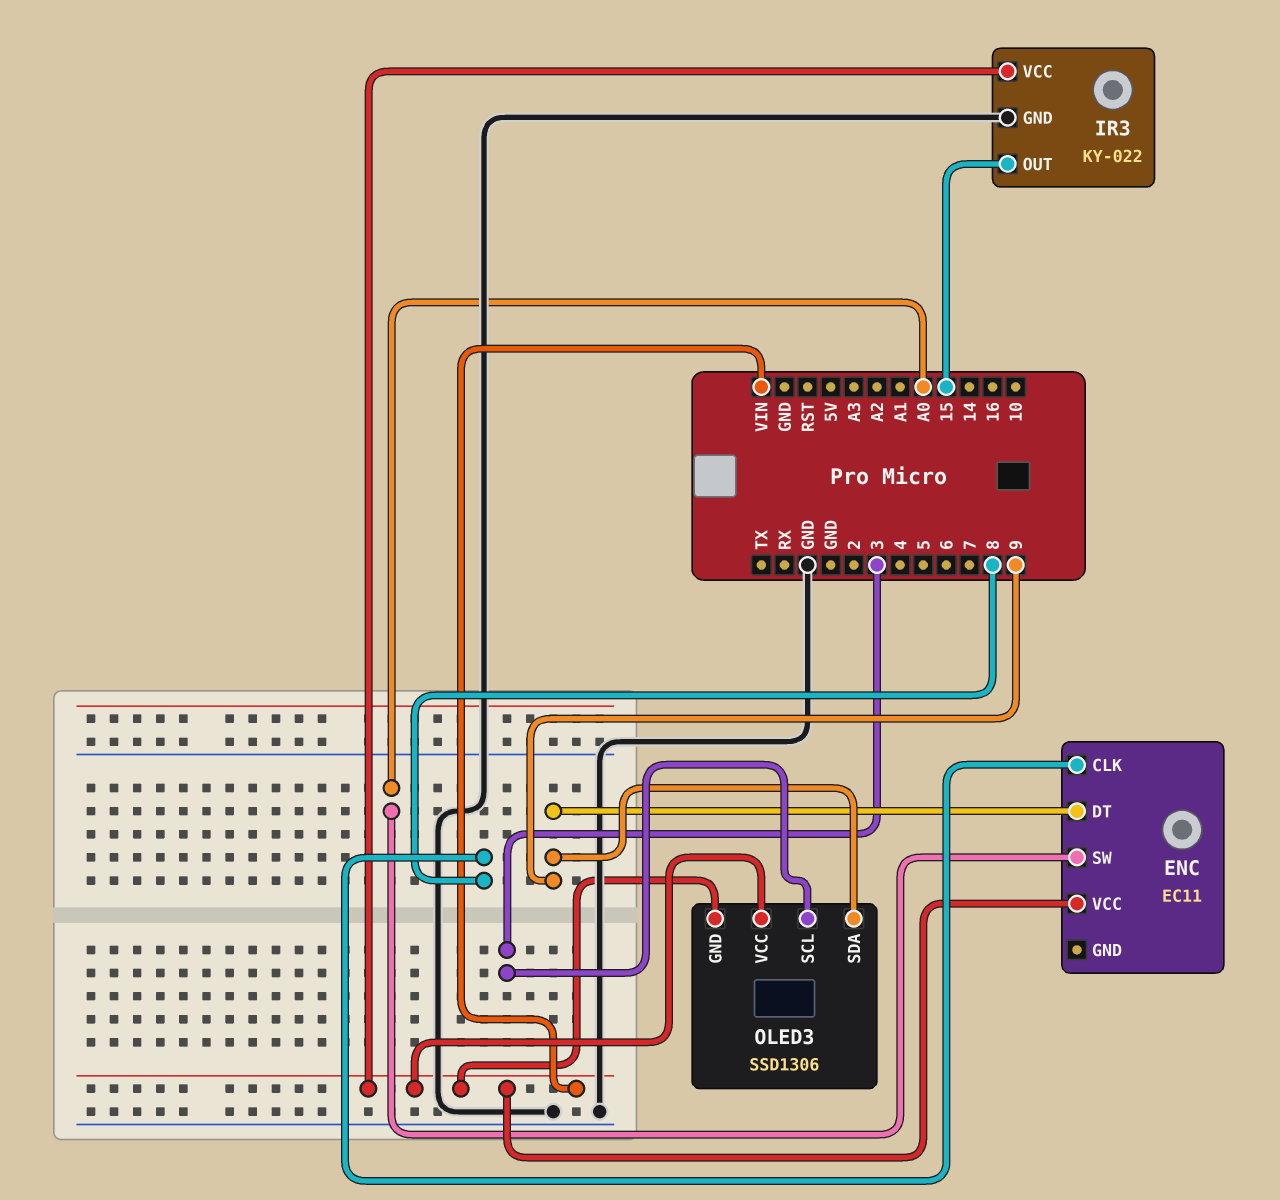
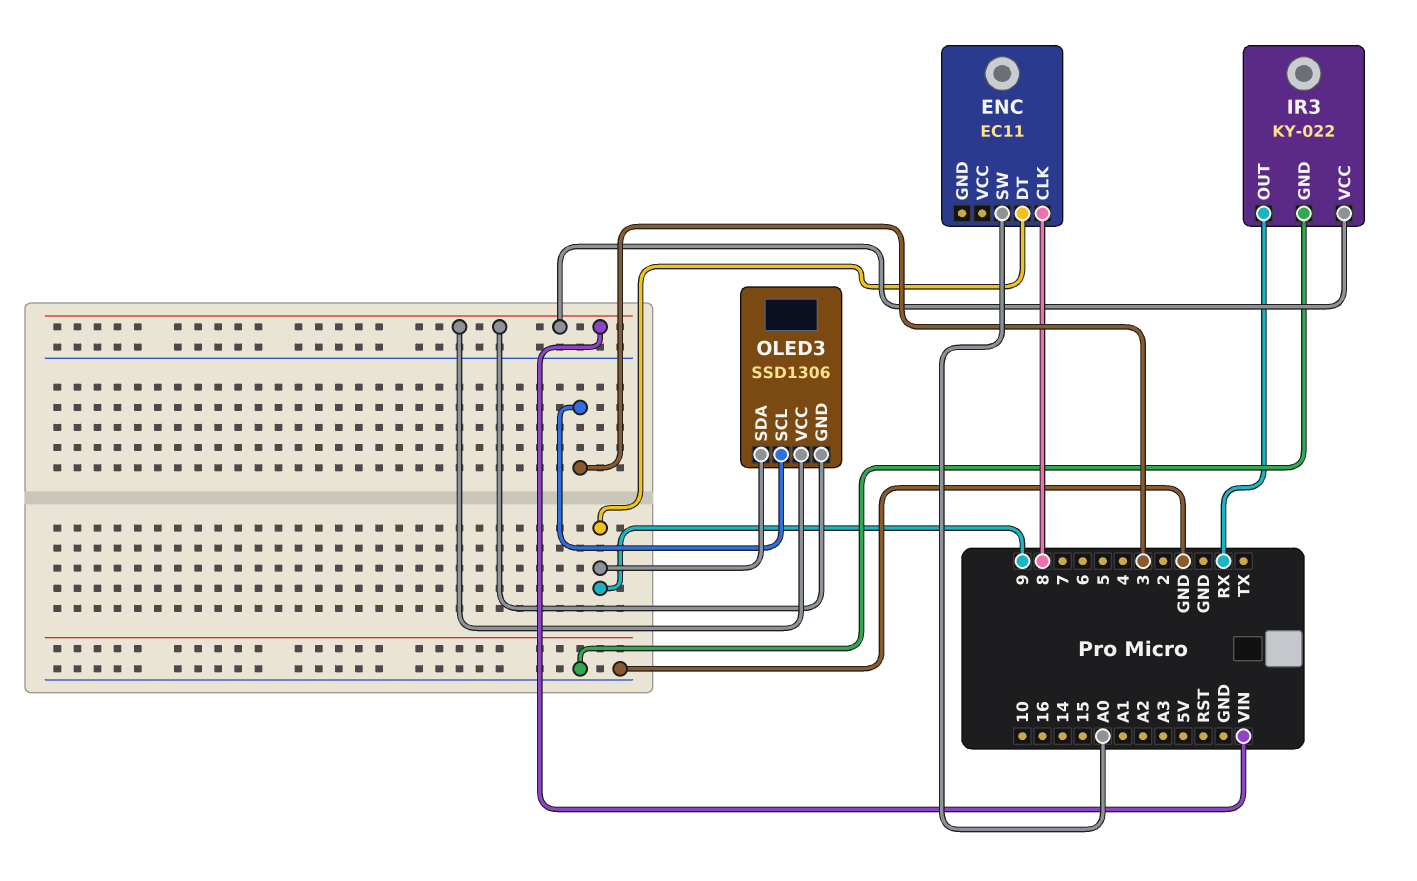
ENC pin VCC: VIN -> none
IR3 pin OUT: 15 -> RX

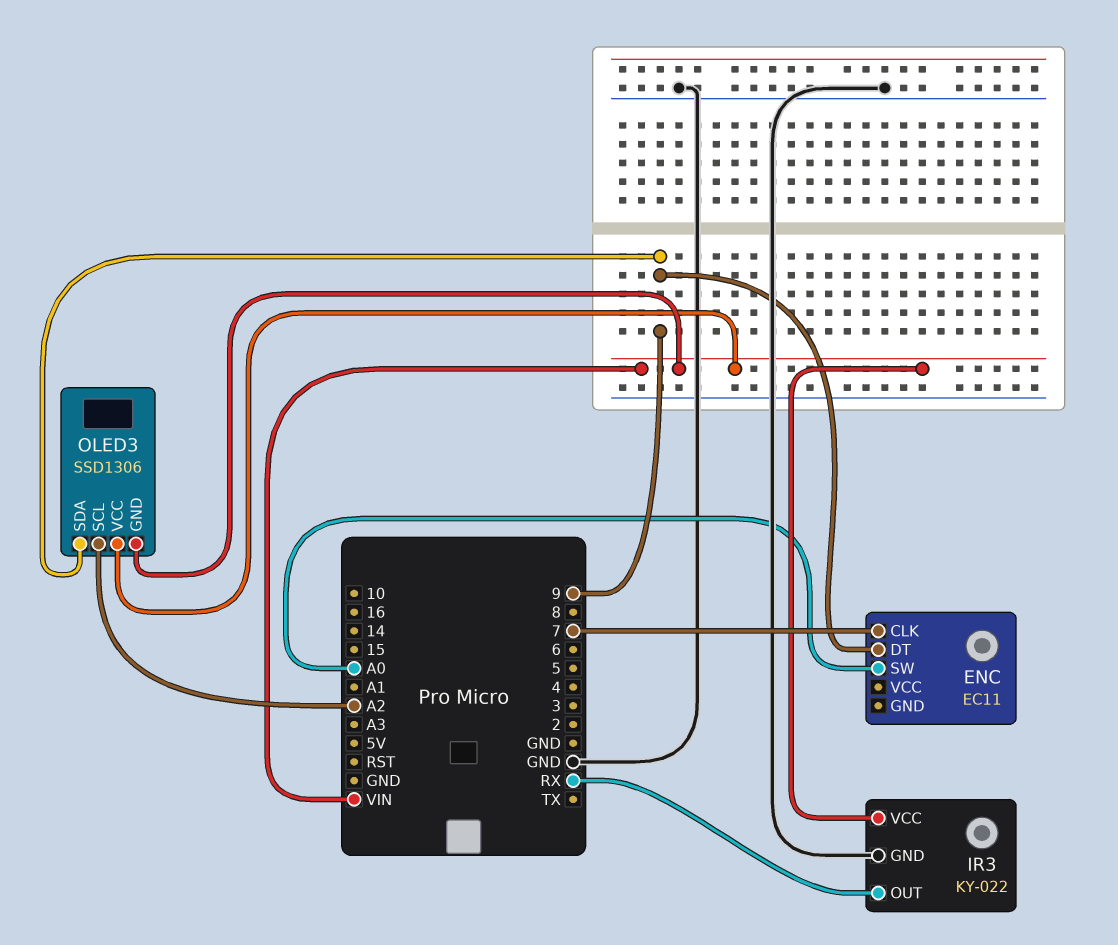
ENC pin CLK: 8 -> 7
OLED3 pin SCL: 3 -> A2

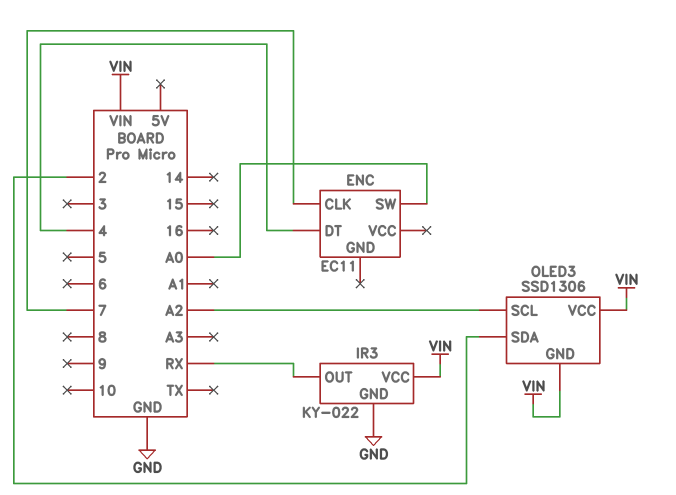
ENC pin DT: 9 -> 4
OLED3 pin SDA: 9 -> 2

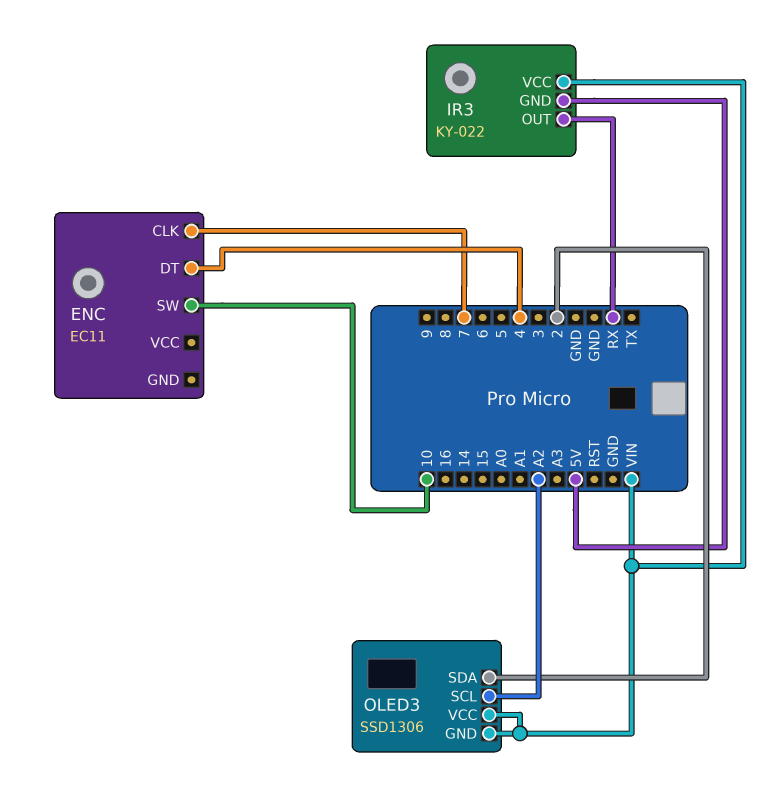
ENC pin SW: A0 -> 10
IR3 pin GND: GND -> 5V

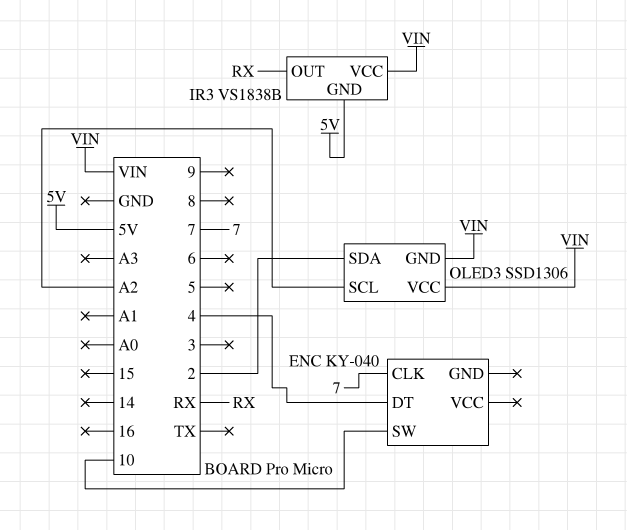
ENC: EC11 -> KY-040
IR3: KY-022 -> VS1838B

